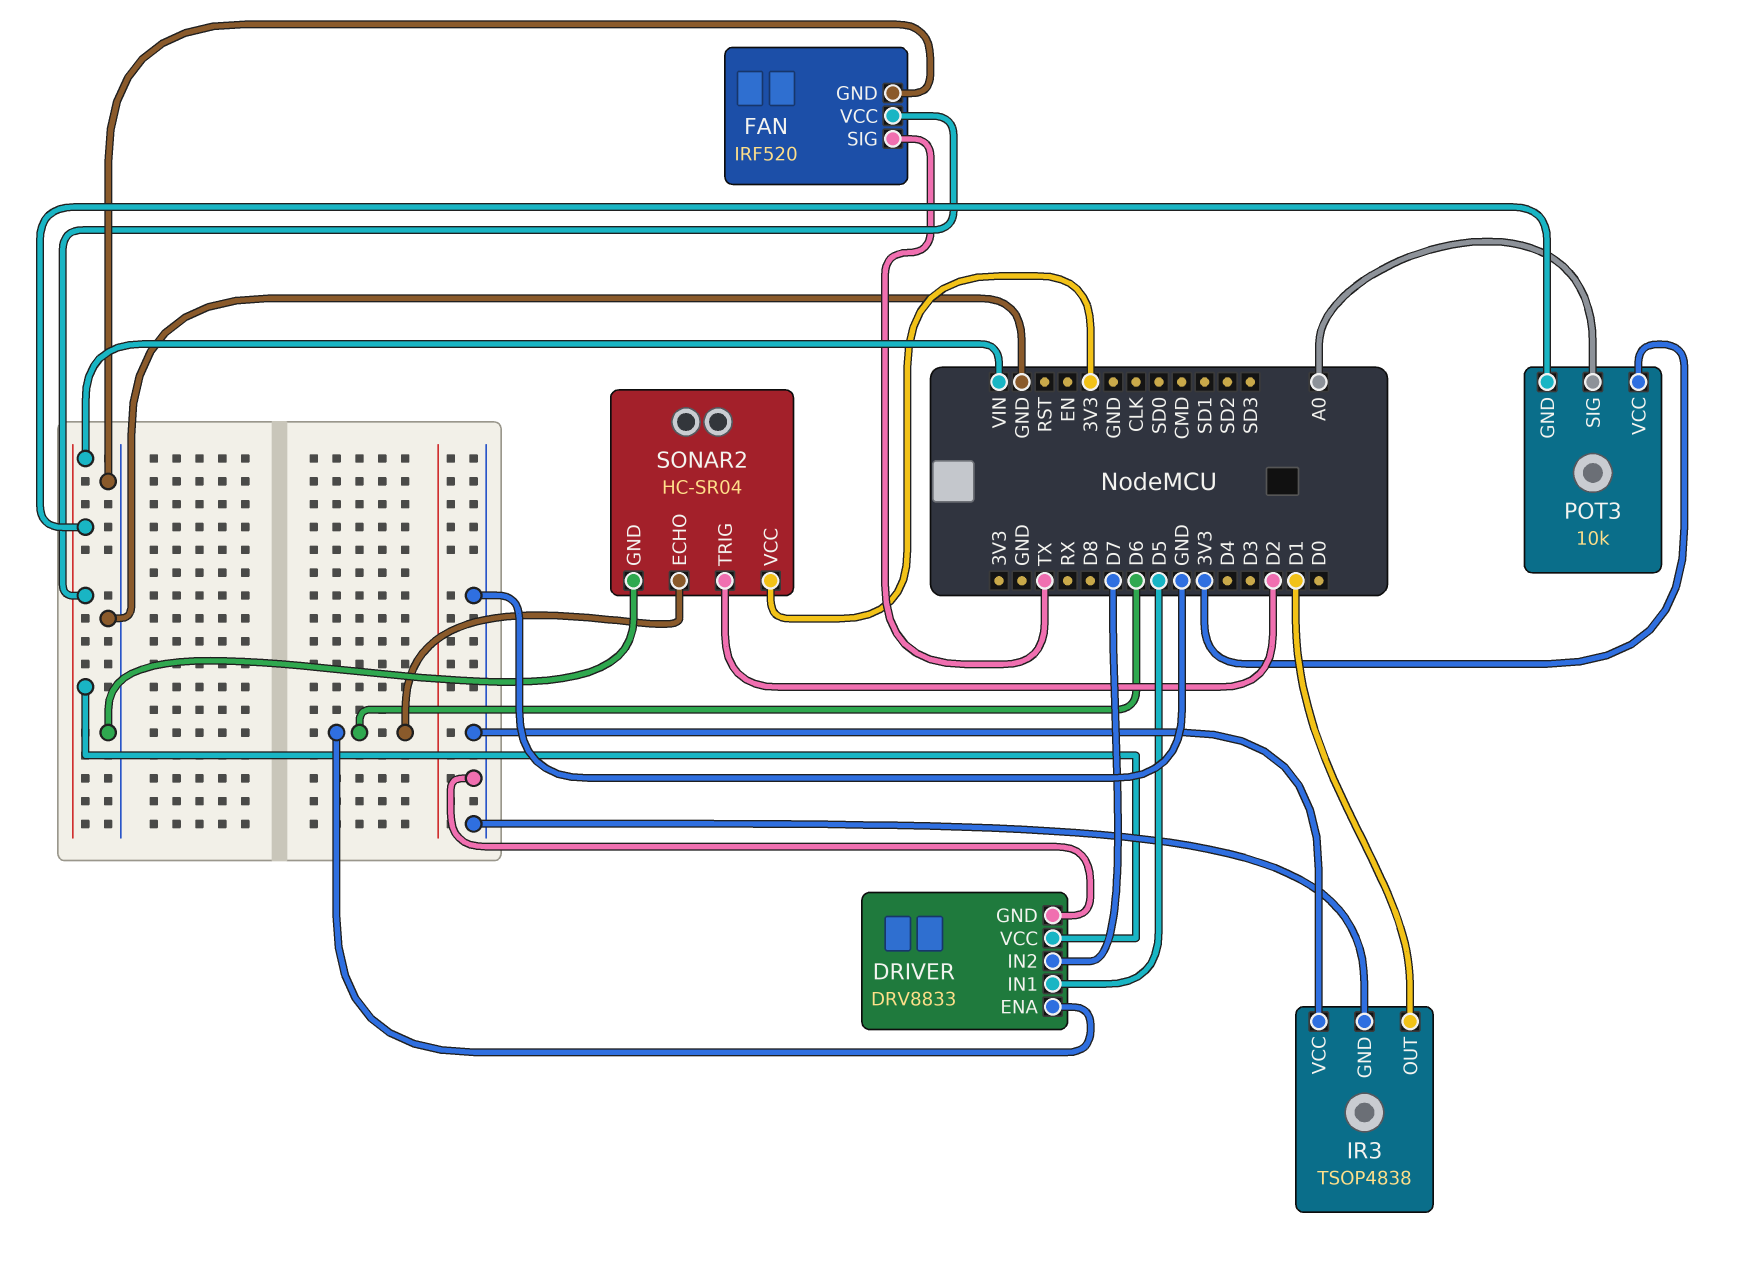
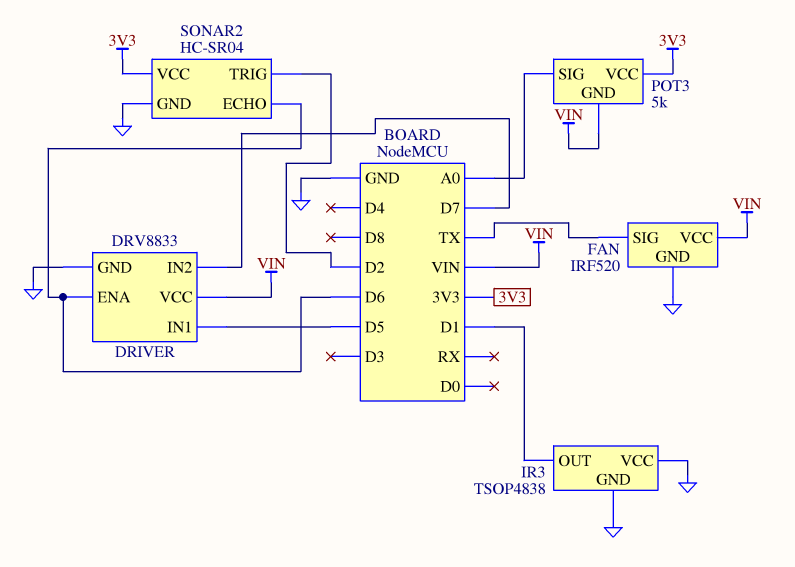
POT3: 10k -> 5k

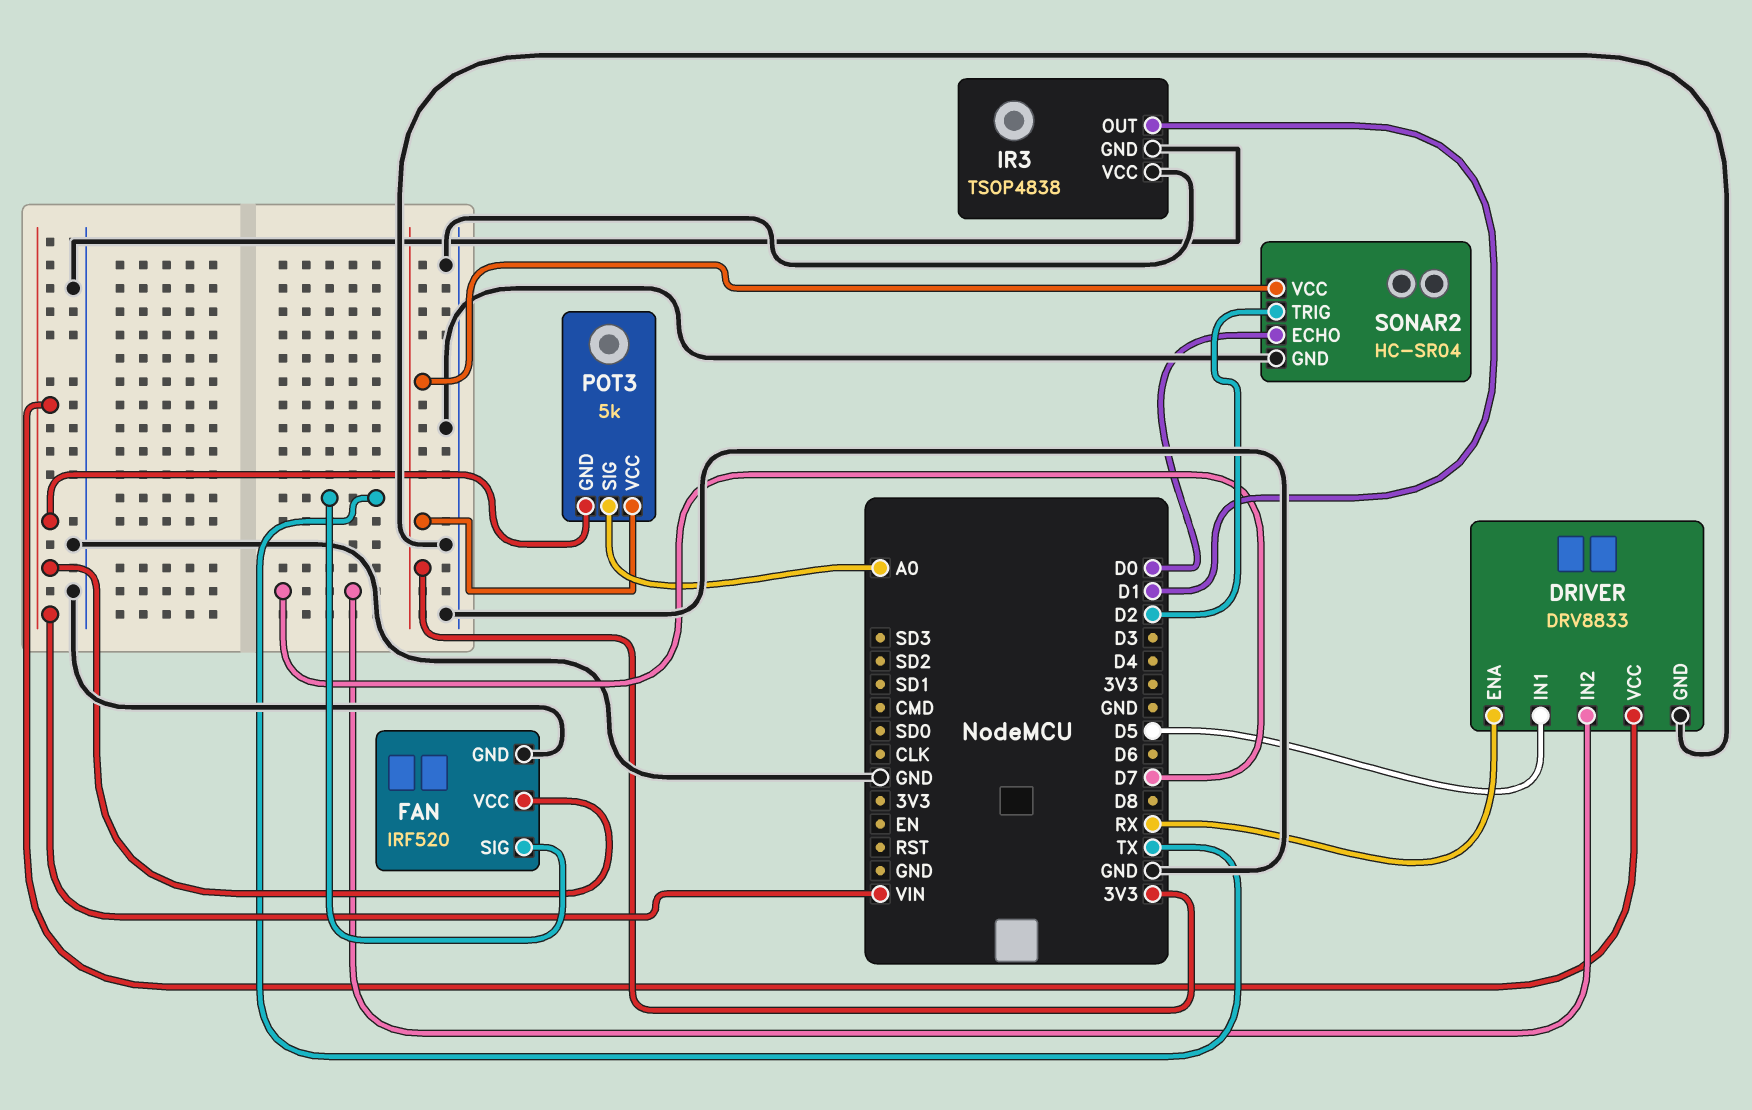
DRIVER pin ENA: D6 -> RX
SONAR2 pin ECHO: D6 -> D0

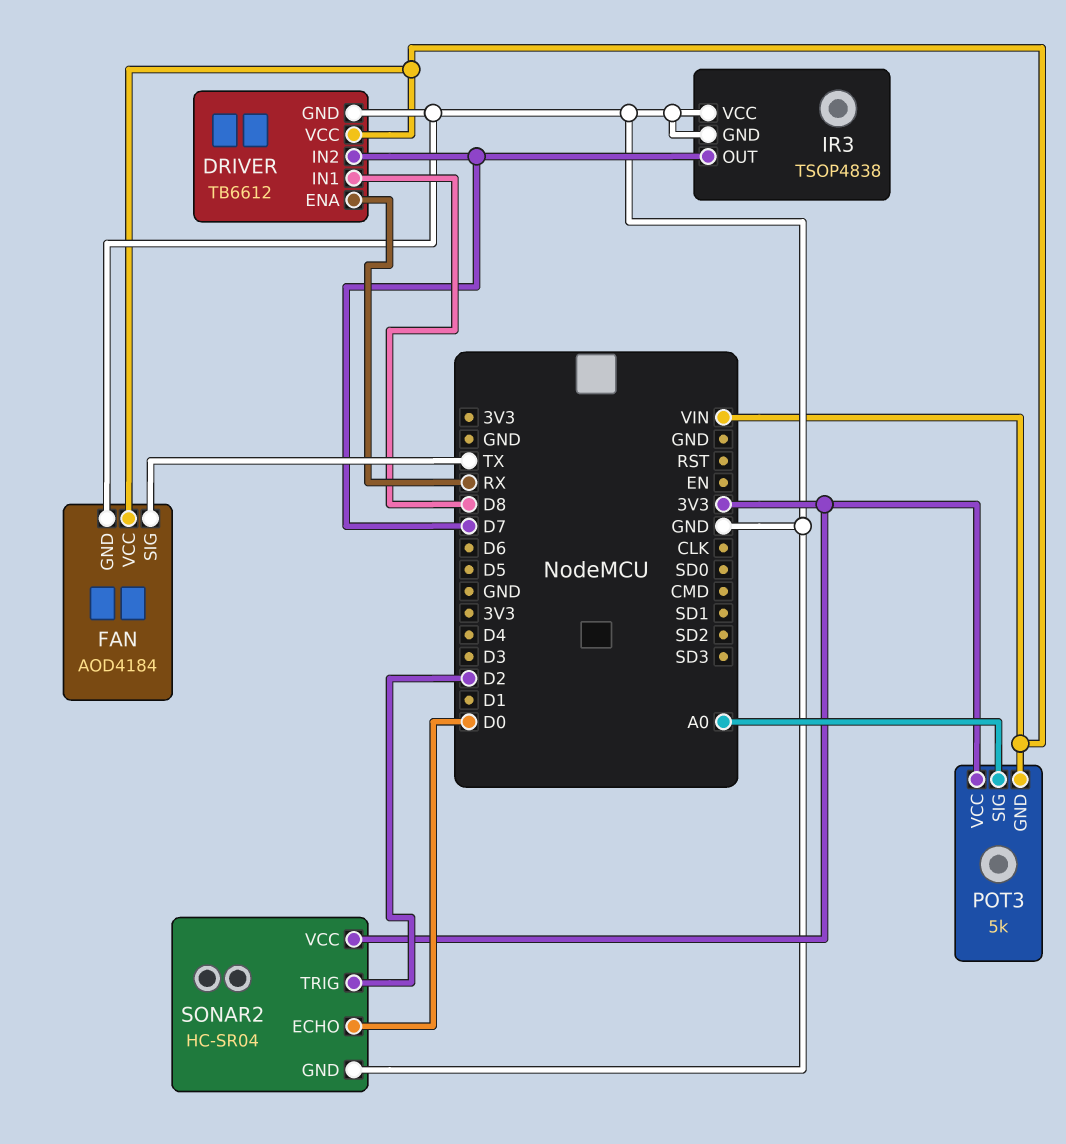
DRIVER: DRV8833 -> TB6612
DRIVER pin IN1: D5 -> D8
FAN: IRF520 -> AOD4184
IR3 pin OUT: D1 -> D7

